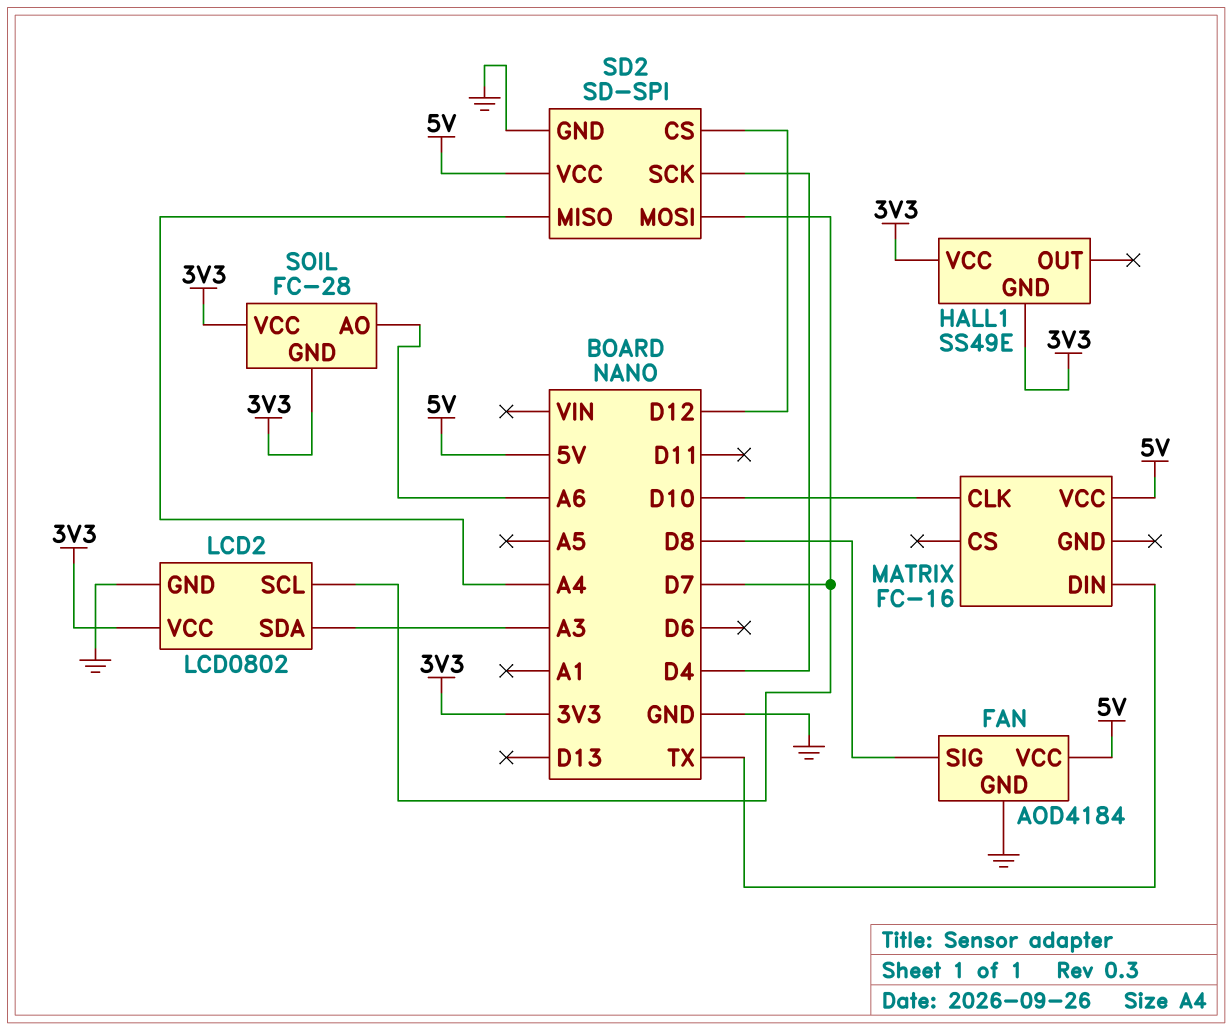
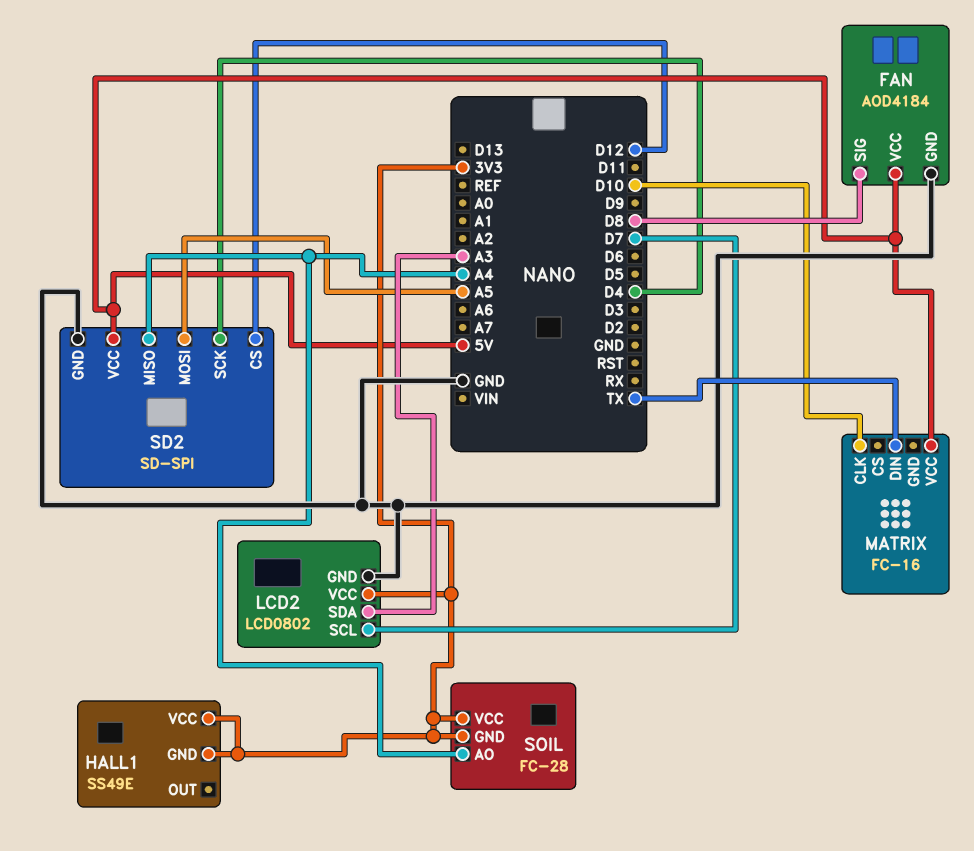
SD2 pin MOSI: D7 -> A5
SOIL pin AO: A6 -> A4

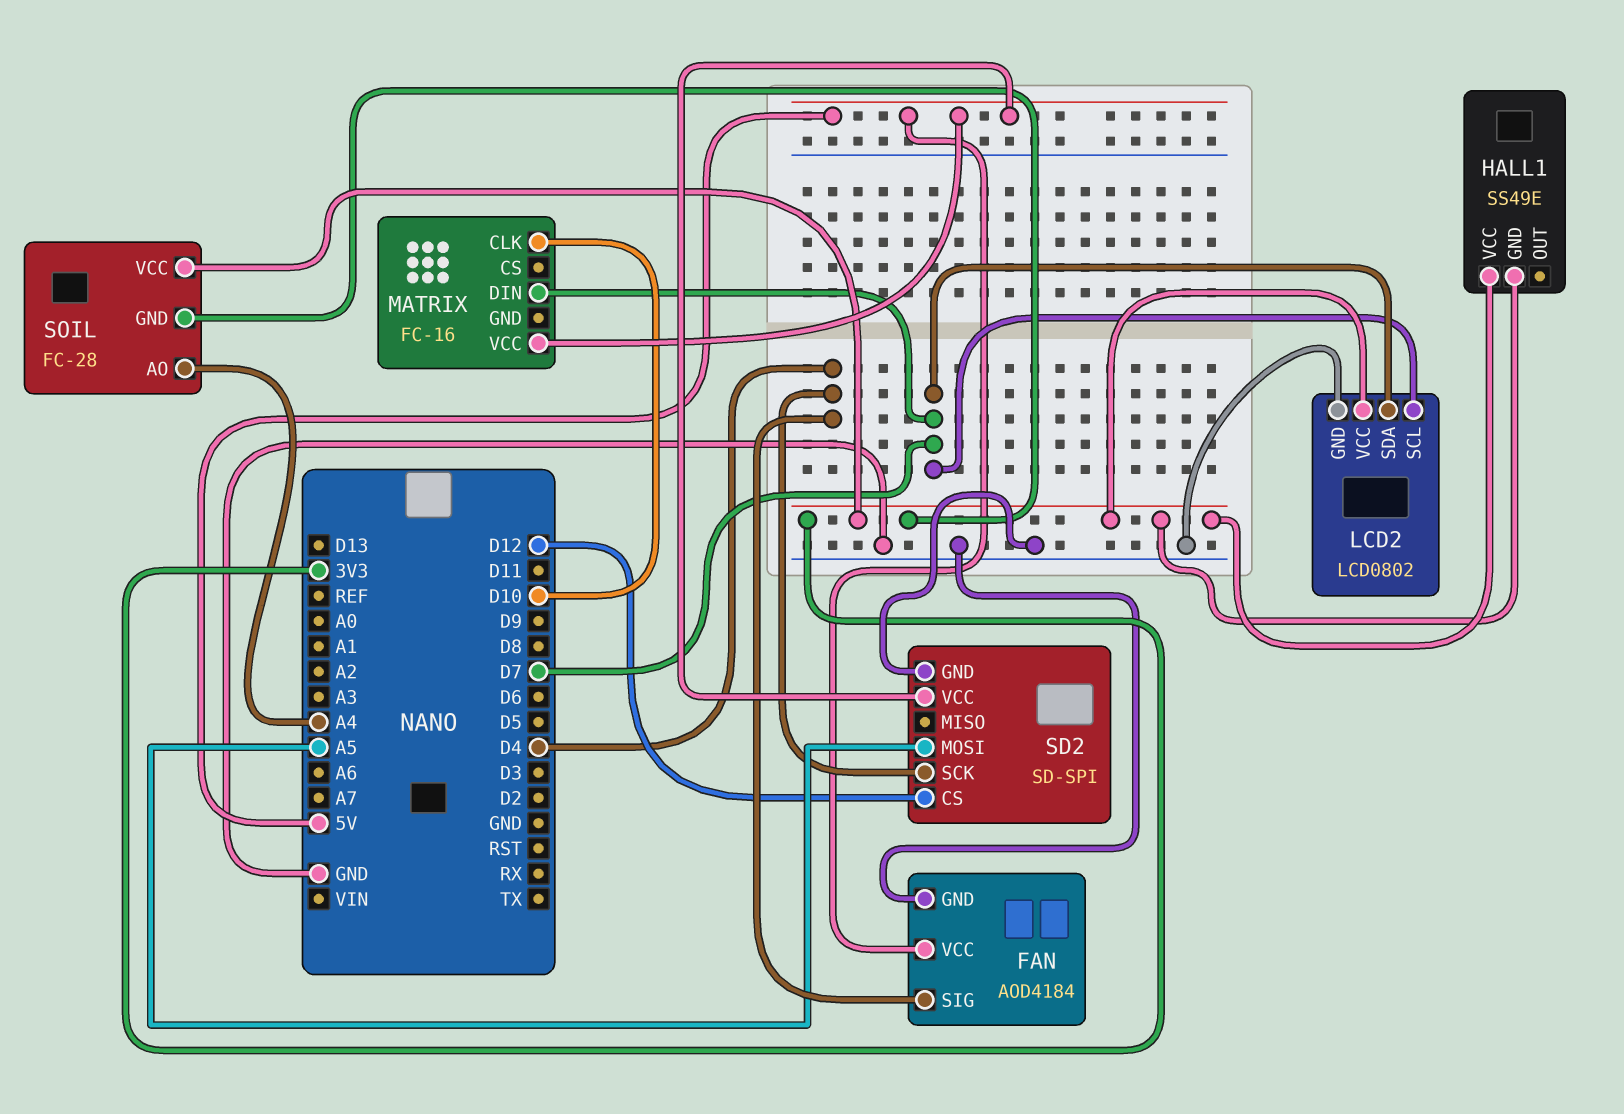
FAN pin SIG: D8 -> D4
LCD2 pin SDA: A3 -> D7
MATRIX pin DIN: TX -> D7
SD2 pin MISO: A4 -> none

